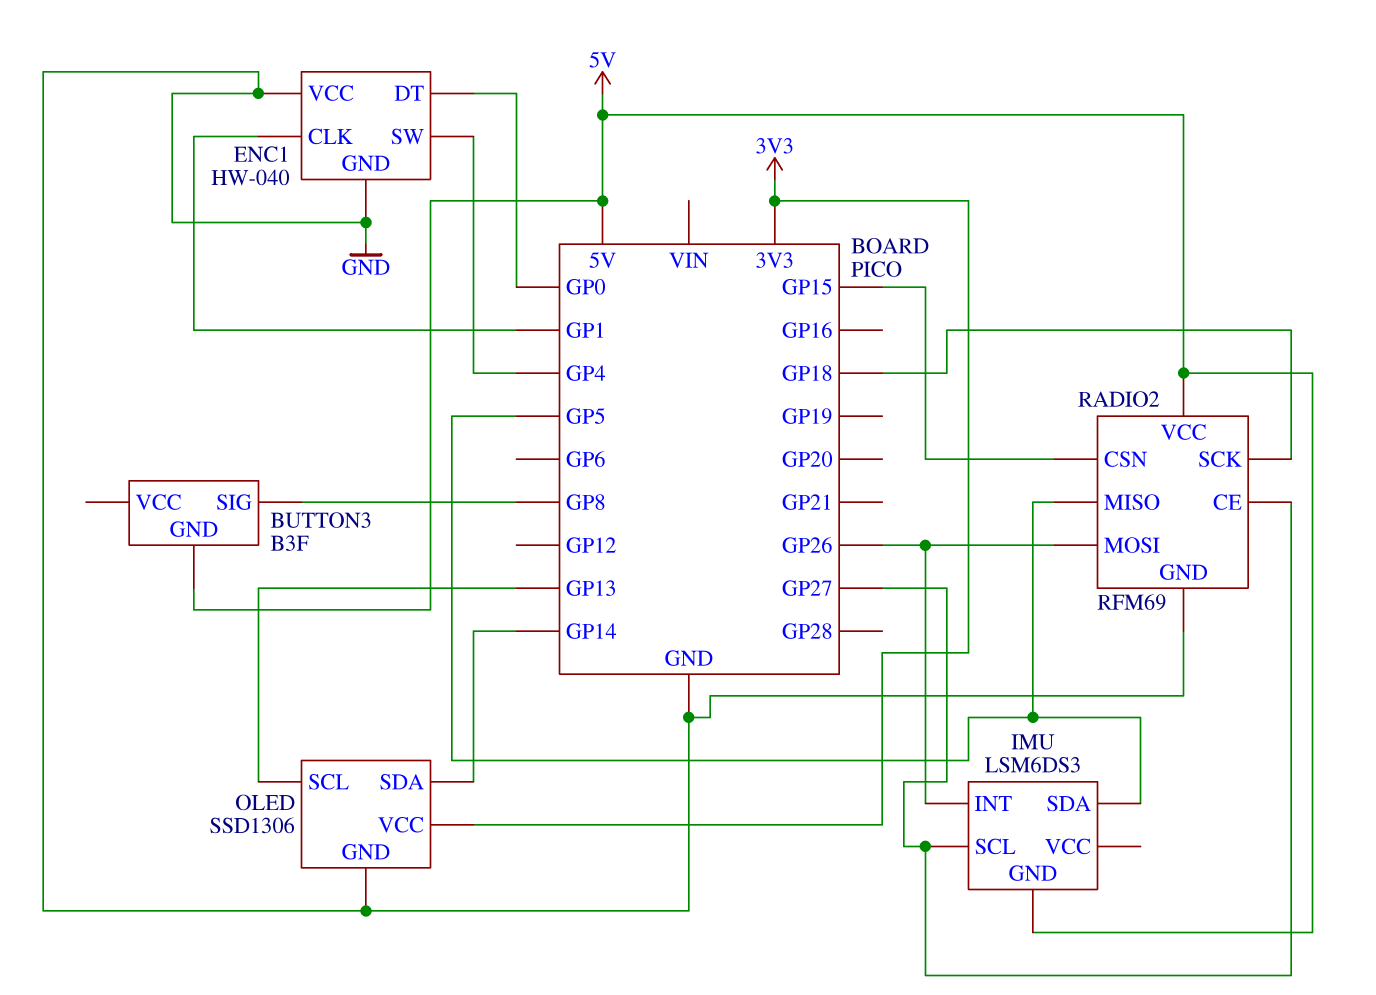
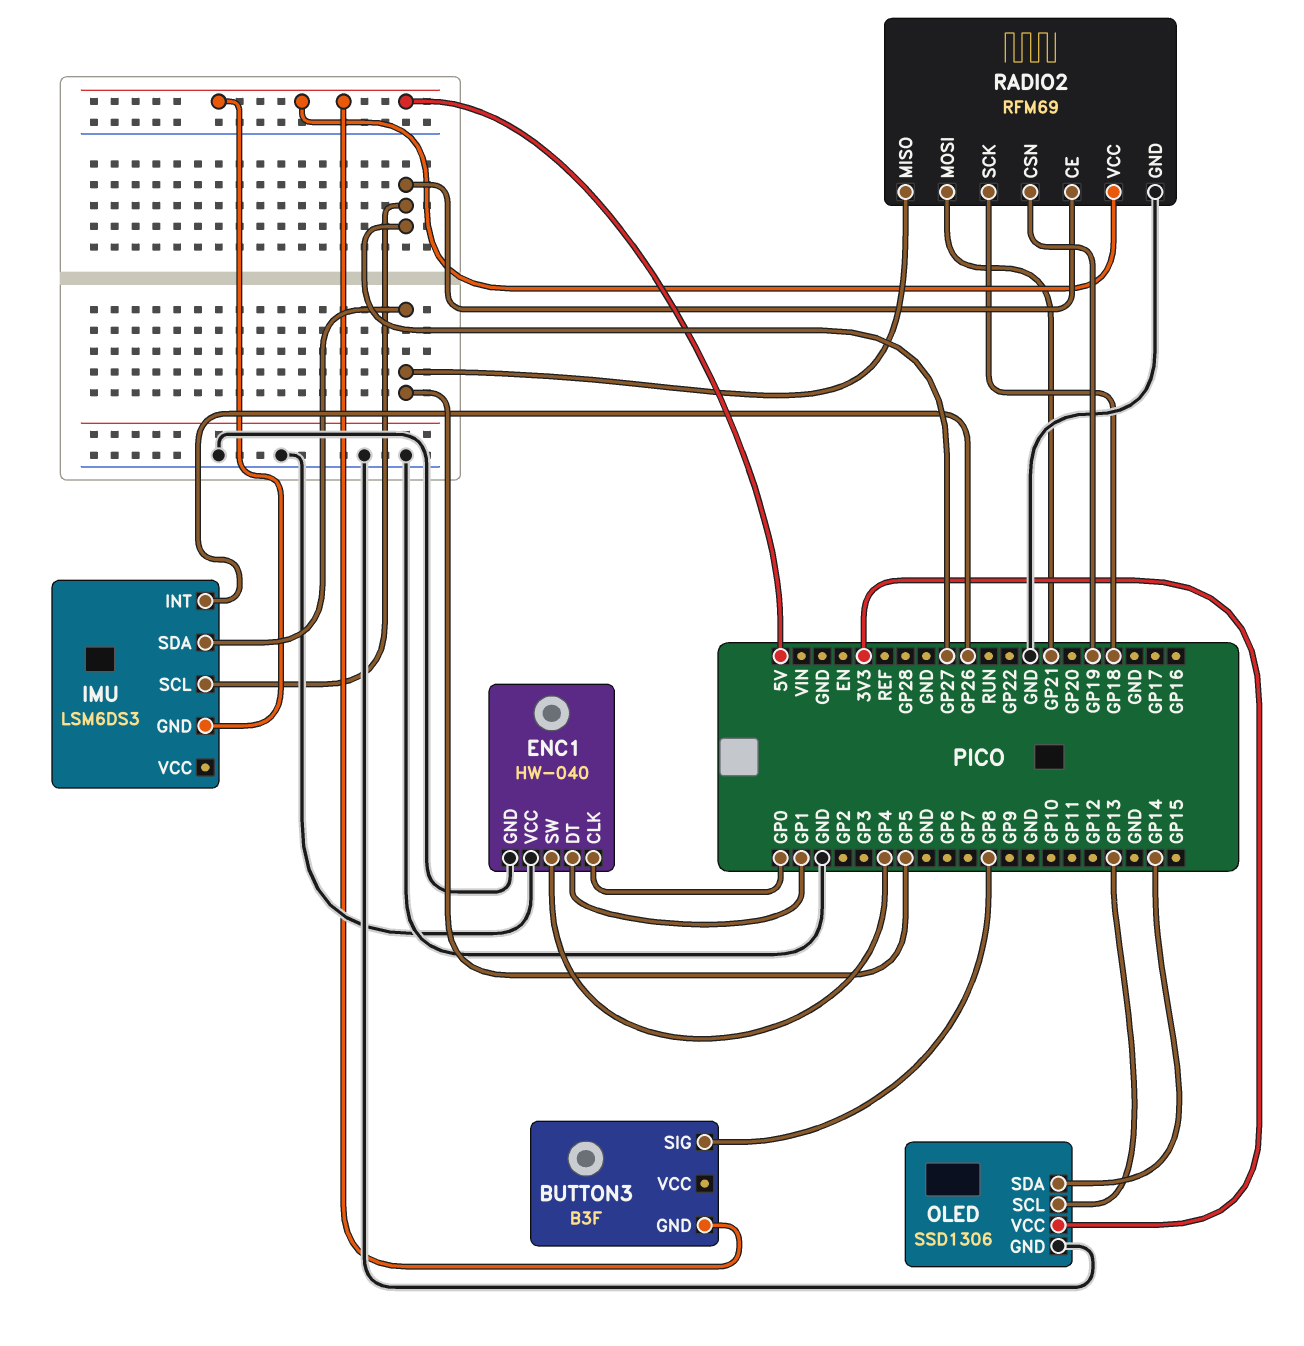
ENC1 pin CLK: GP1 -> GP0
ENC1 pin DT: GP0 -> GP1
RADIO2 pin CSN: GP15 -> GP19
RADIO2 pin MOSI: GP26 -> GP21

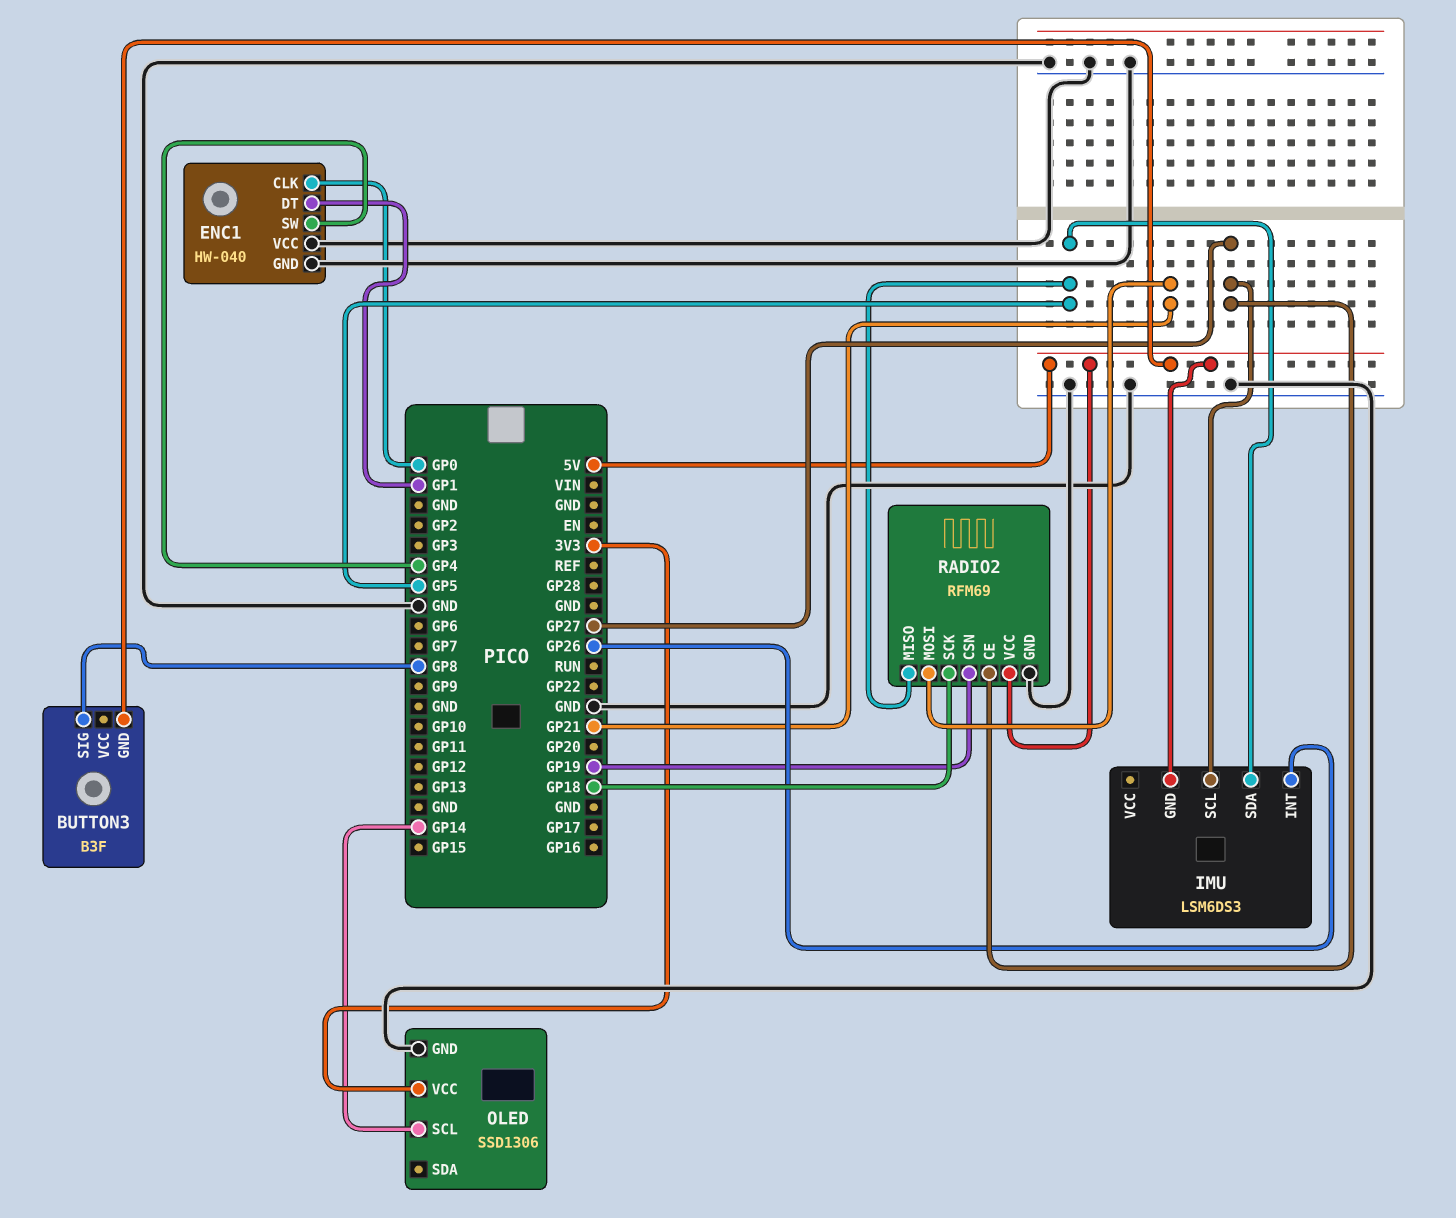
OLED pin SCL: GP13 -> GP14
OLED pin SDA: GP14 -> none

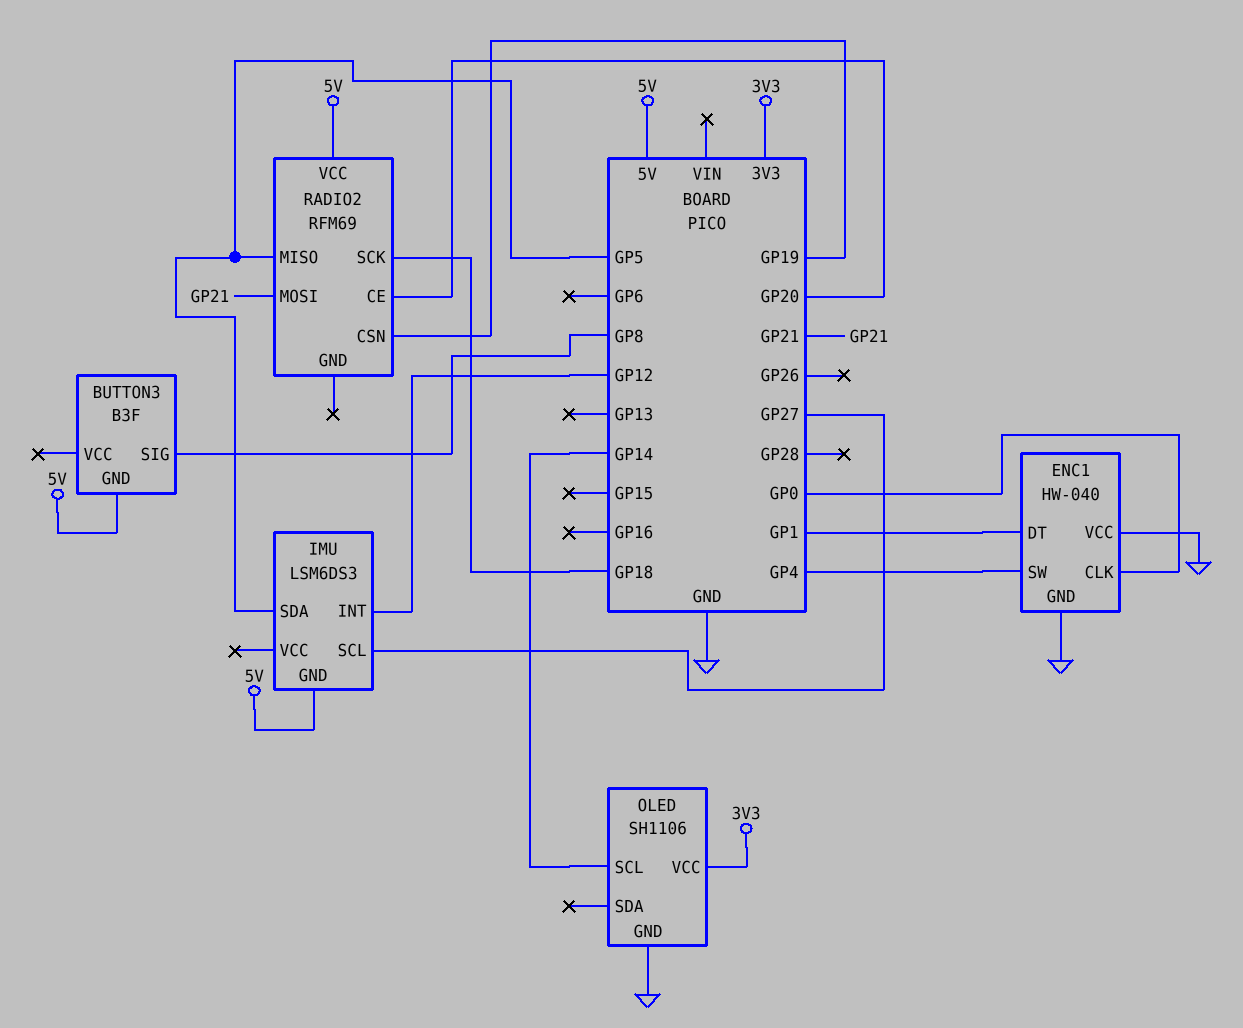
IMU pin INT: GP26 -> GP12
OLED: SSD1306 -> SH1106
RADIO2 pin CE: GP27 -> GP20
RADIO2 pin GND: GND -> none

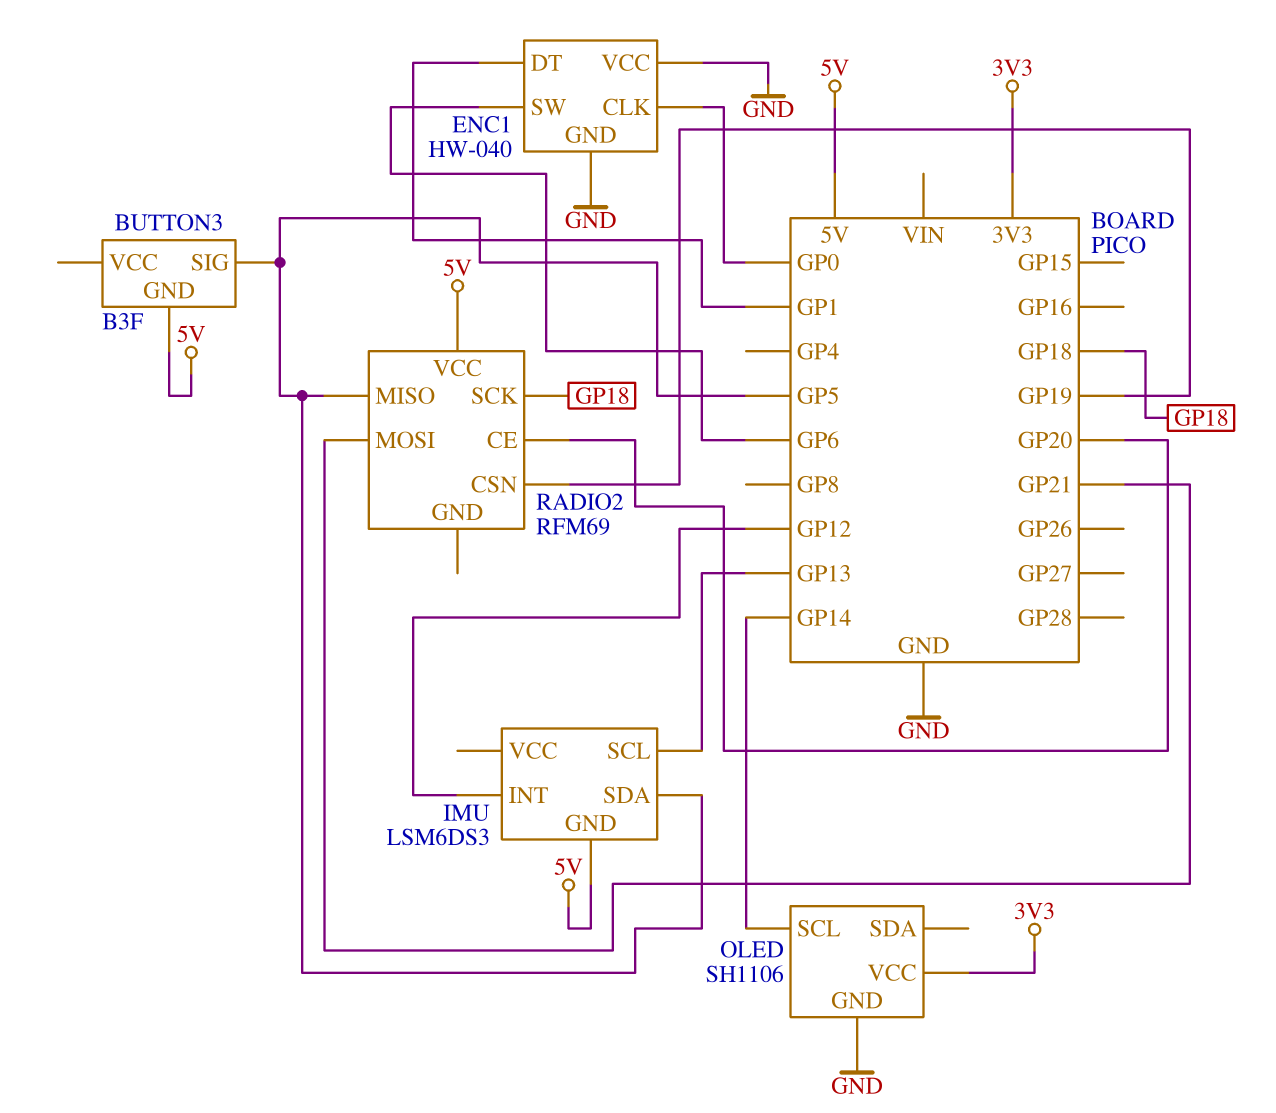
BUTTON3 pin SIG: GP8 -> GP5
ENC1 pin SW: GP4 -> GP6
IMU pin SCL: GP27 -> GP13

